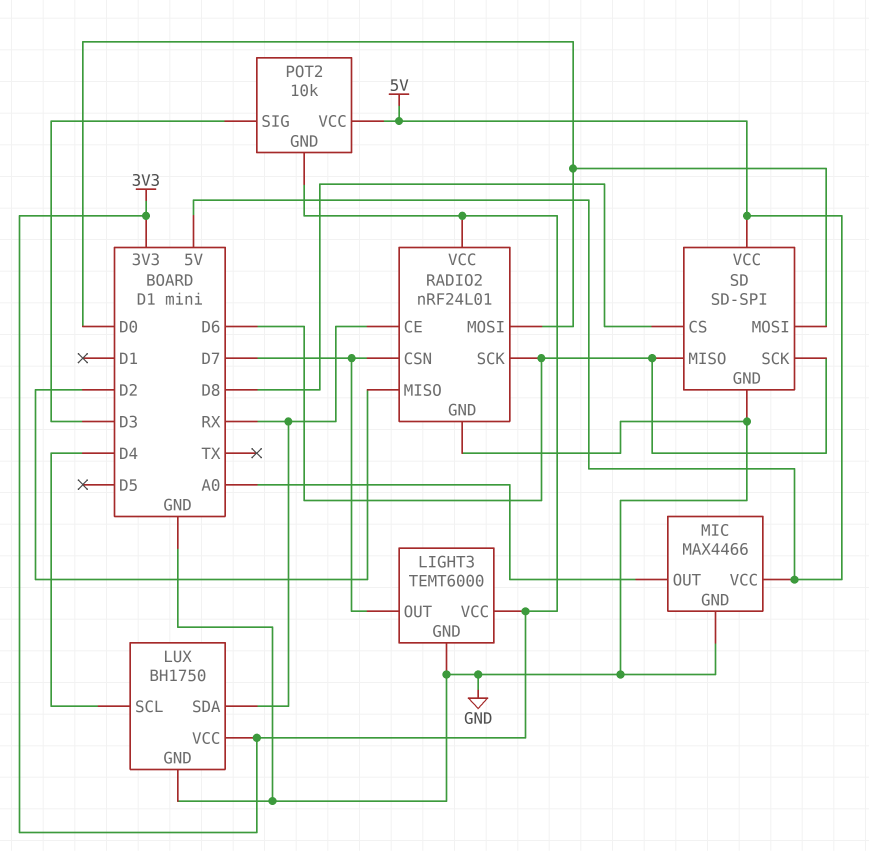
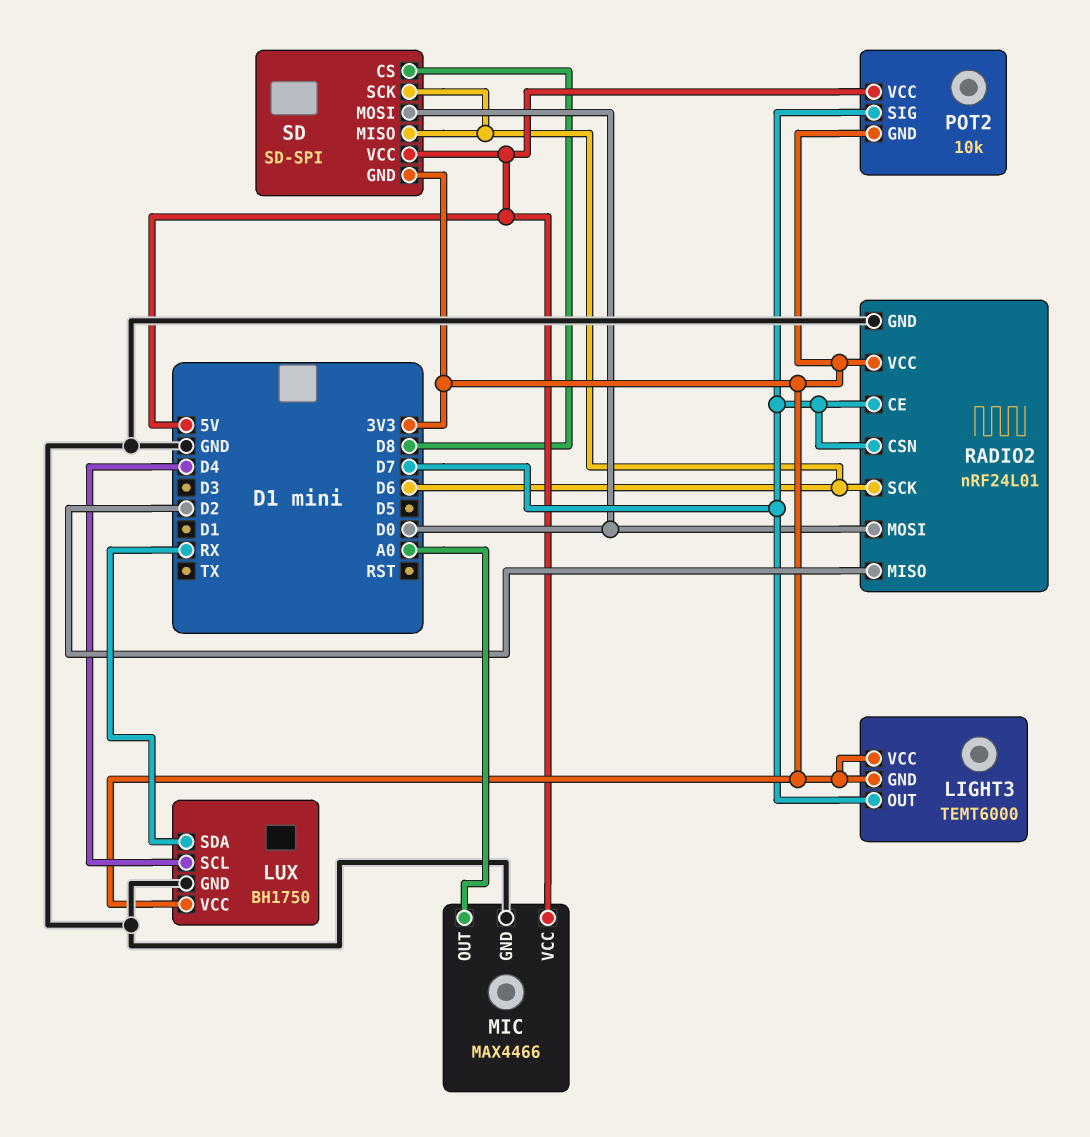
LIGHT3 pin GND: GND -> 3V3
POT2 pin SIG: D3 -> D7
RADIO2 pin CE: RX -> D7
SD pin GND: GND -> 3V3

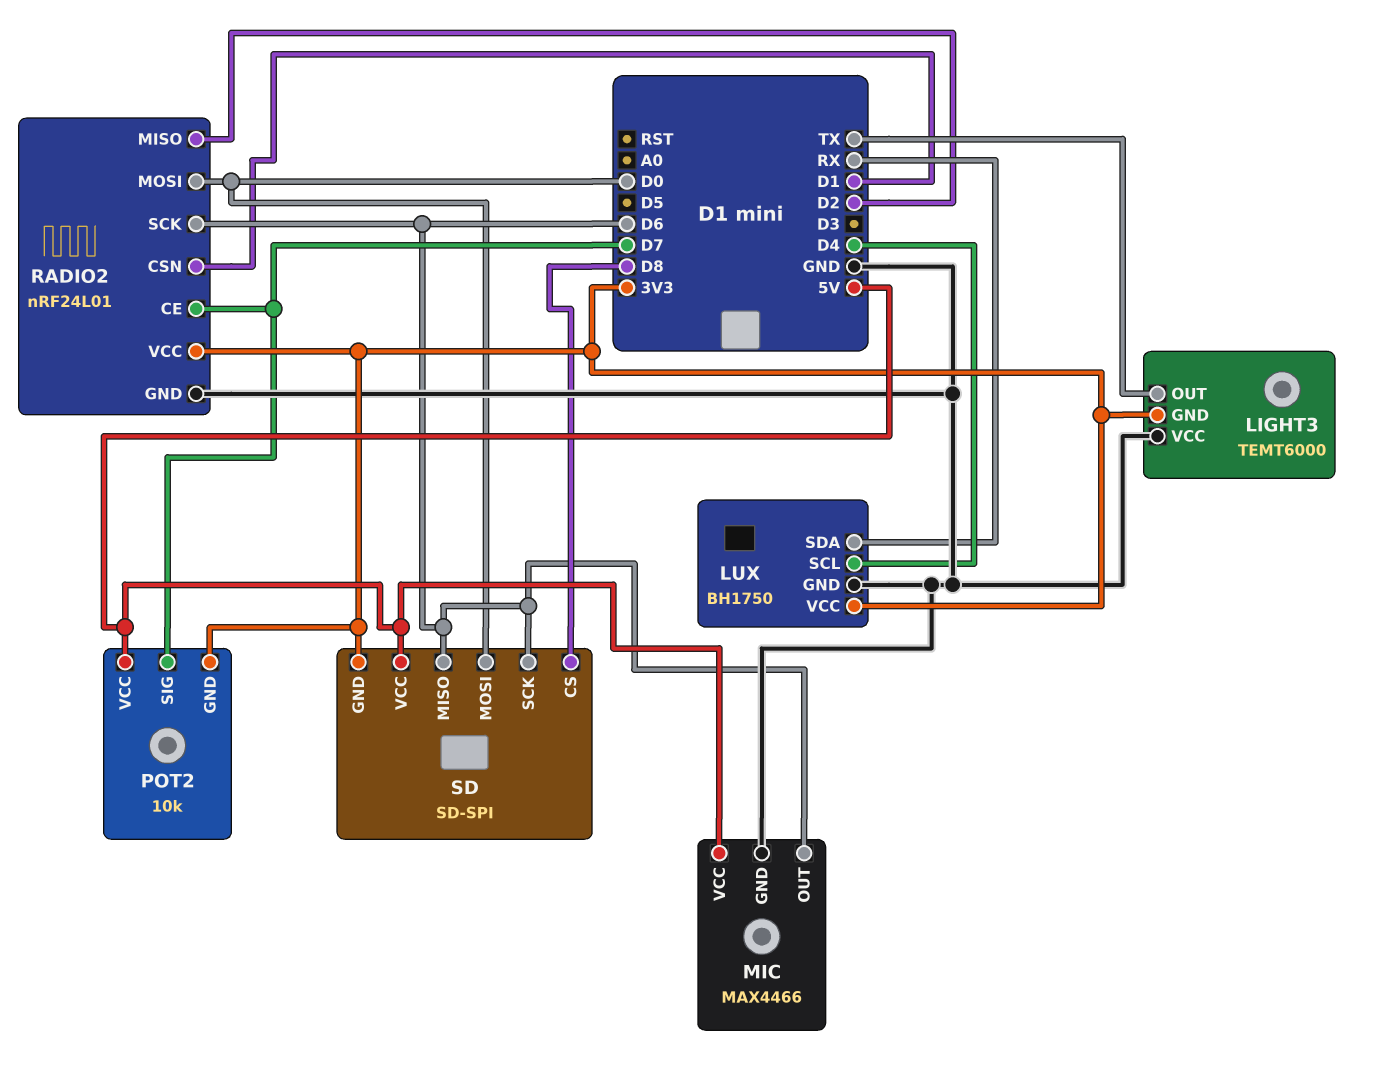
LIGHT3 pin OUT: D7 -> TX
LIGHT3 pin VCC: 3V3 -> GND
MIC pin OUT: A0 -> D6
RADIO2 pin CSN: D7 -> D1

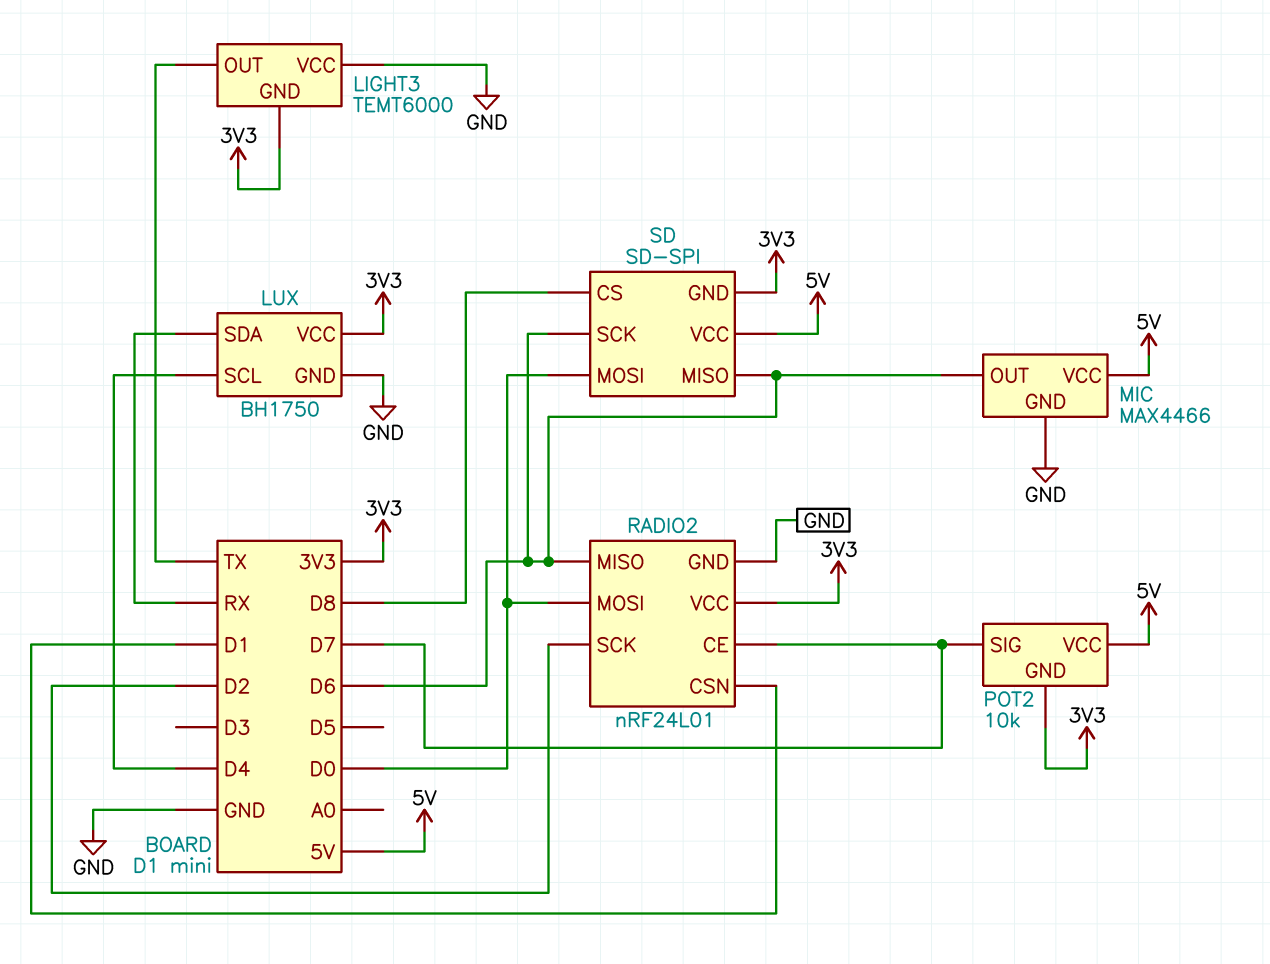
RADIO2 pin MISO: D2 -> D6
RADIO2 pin SCK: D6 -> D2

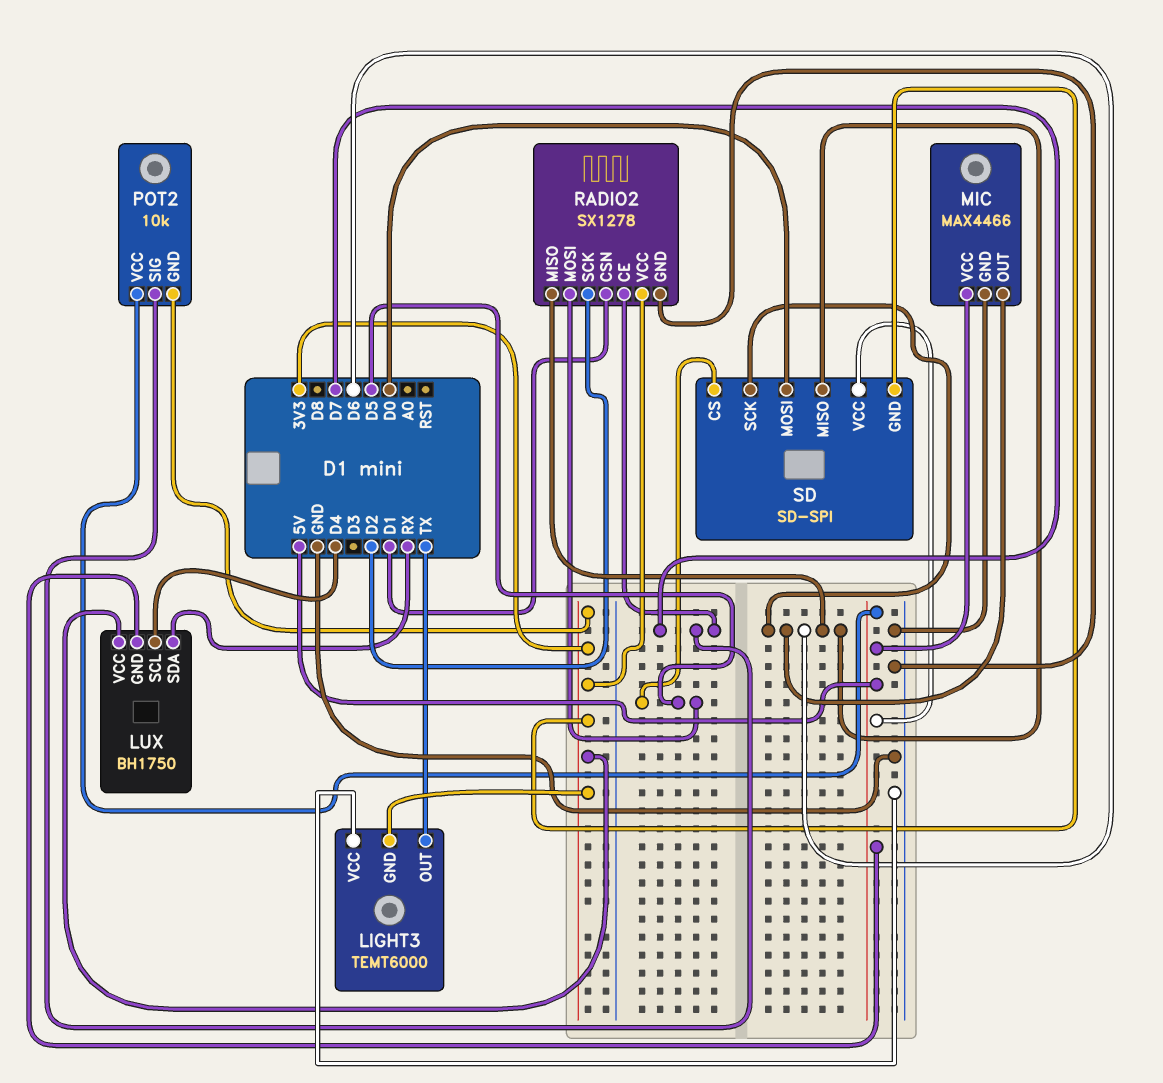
LUX pin GND: GND -> 5V
RADIO2: nRF24L01 -> SX1278
RADIO2 pin MOSI: D0 -> D5
SD pin CS: D8 -> D5

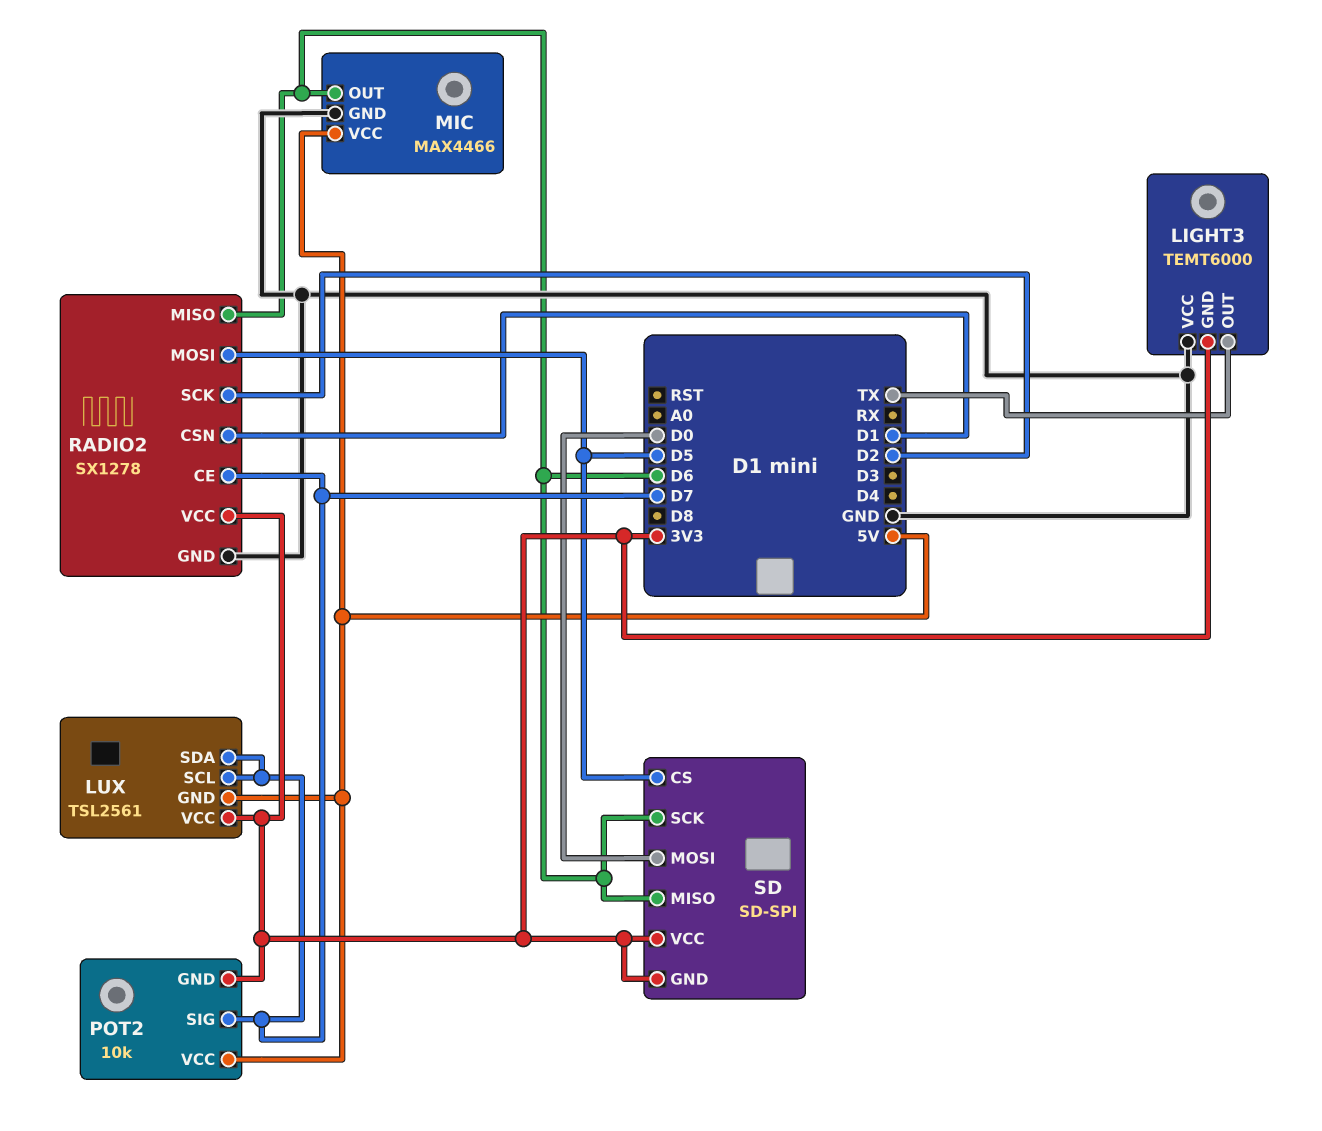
LUX: BH1750 -> TSL2561
LUX pin SCL: D4 -> D7
LUX pin SDA: RX -> D7
SD pin VCC: 5V -> 3V3

